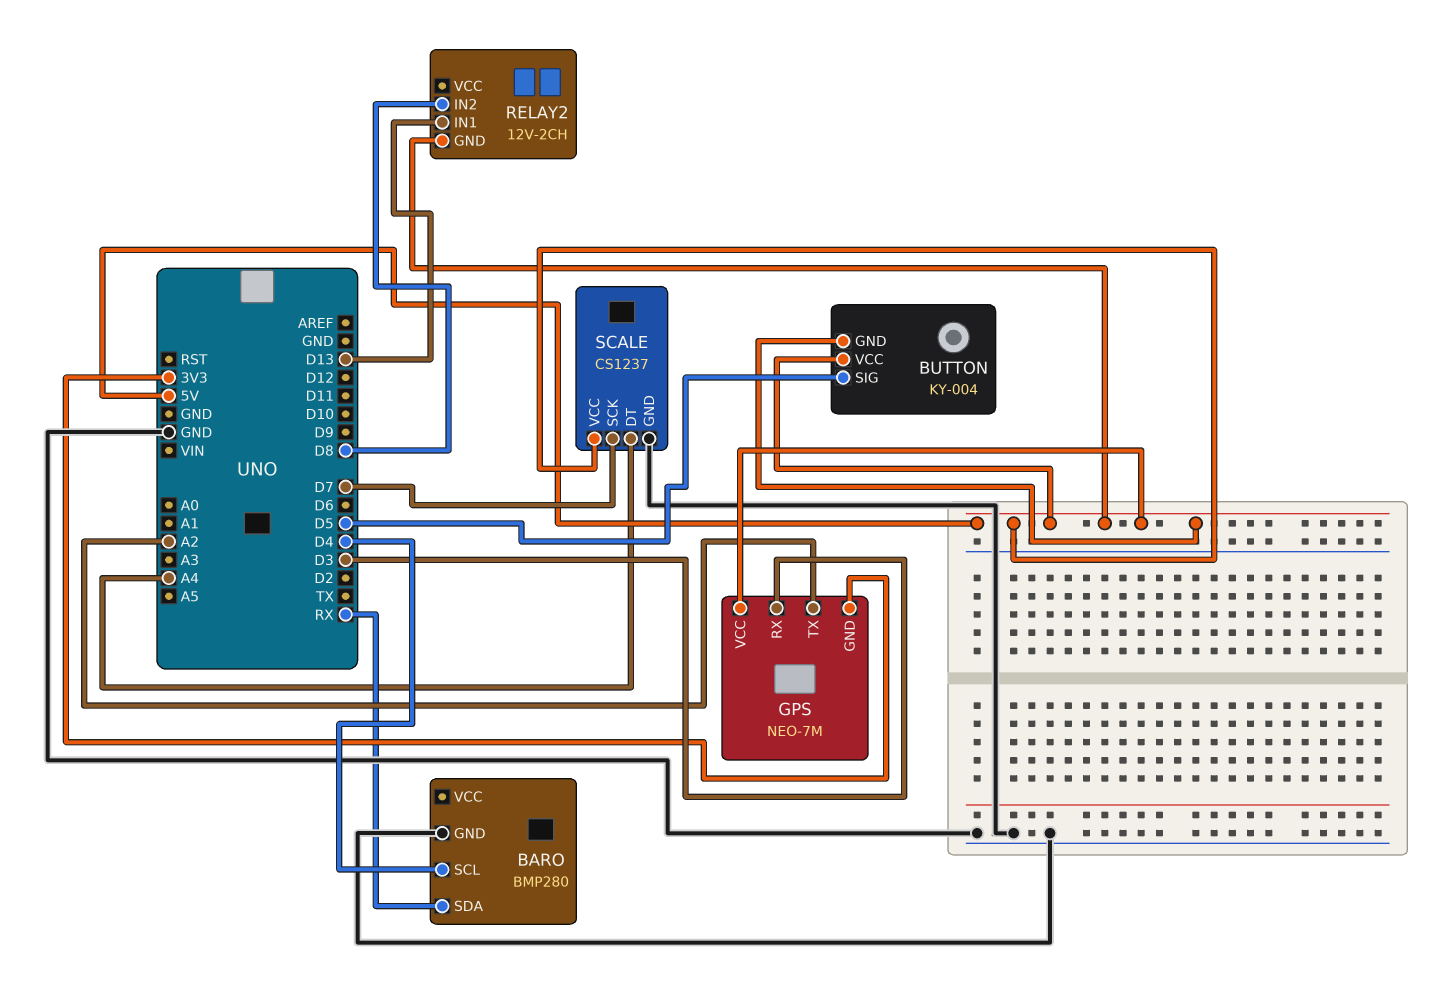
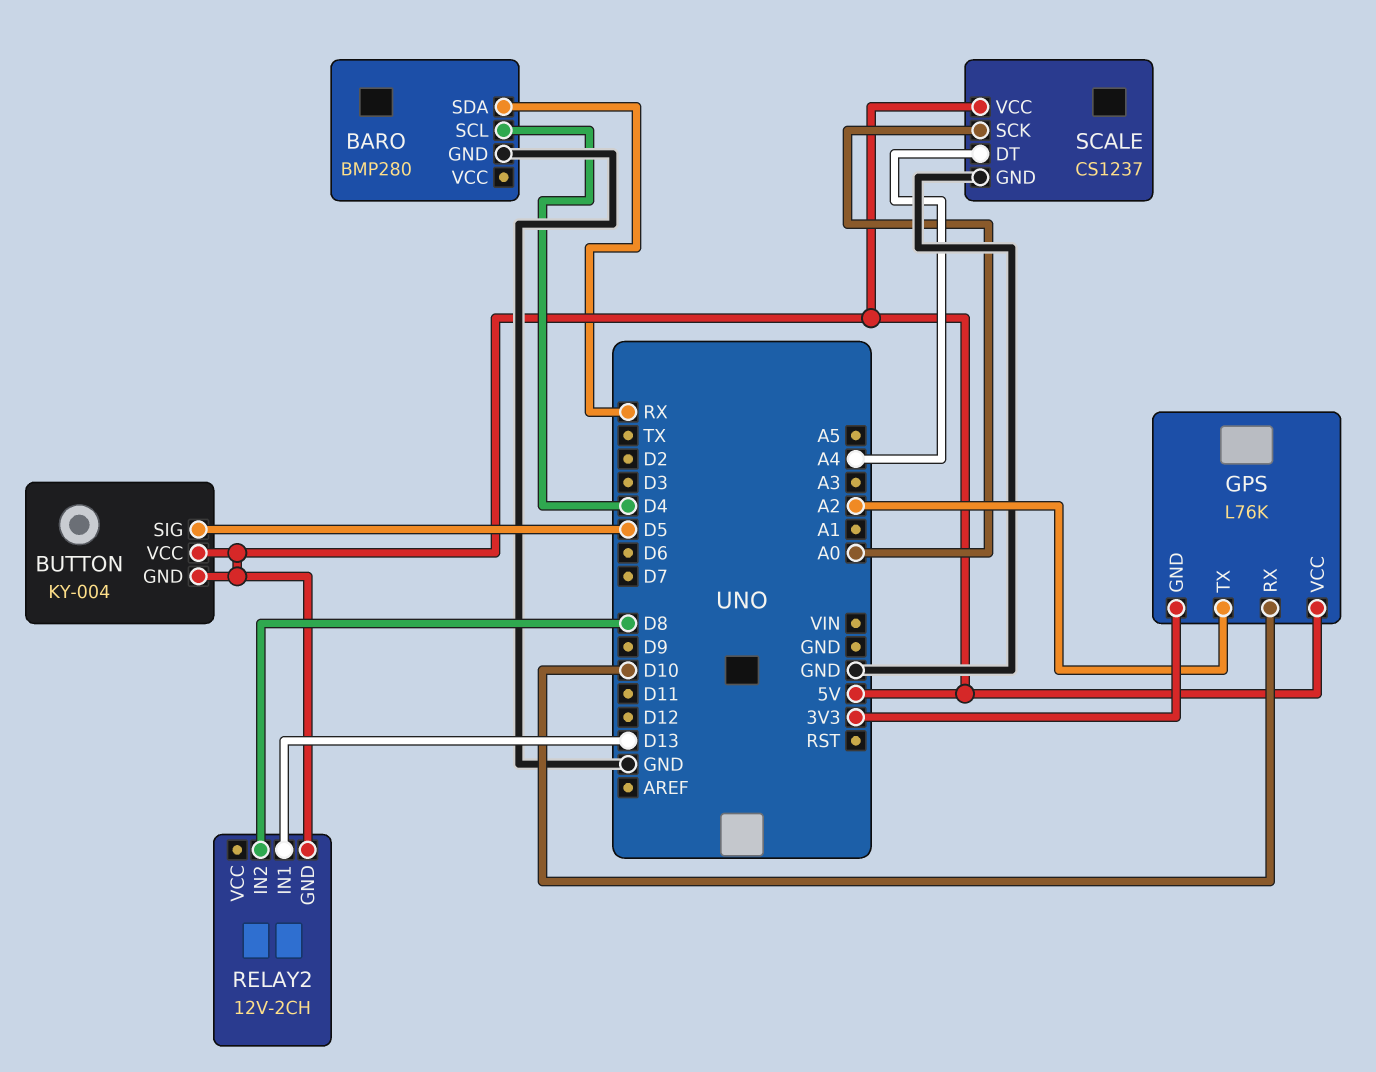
GPS: NEO-7M -> L76K
GPS pin RX: D3 -> D10
SCALE pin SCK: D7 -> A0

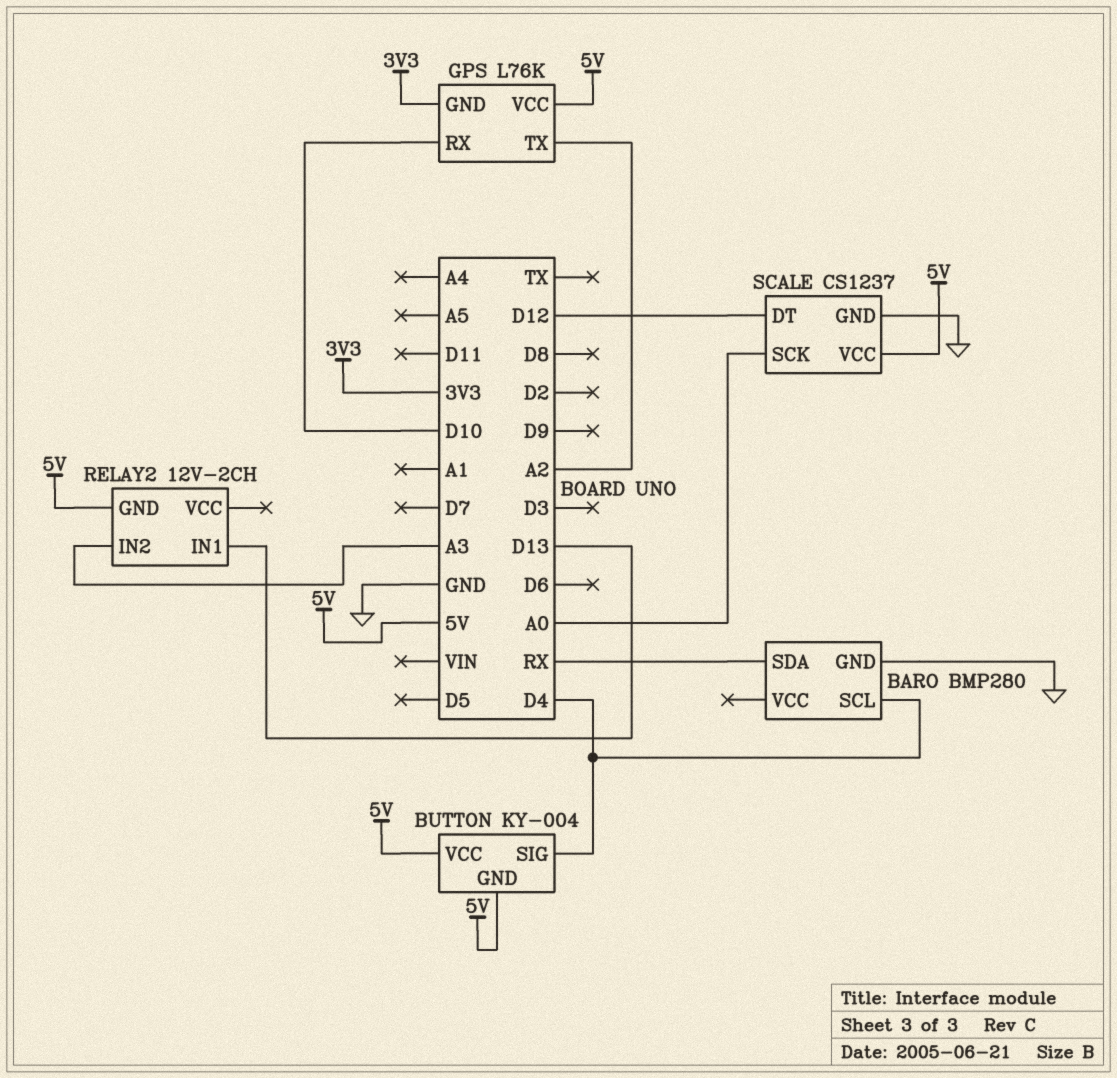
BUTTON pin SIG: D5 -> D4
RELAY2 pin IN2: D8 -> A3
SCALE pin DT: A4 -> D12

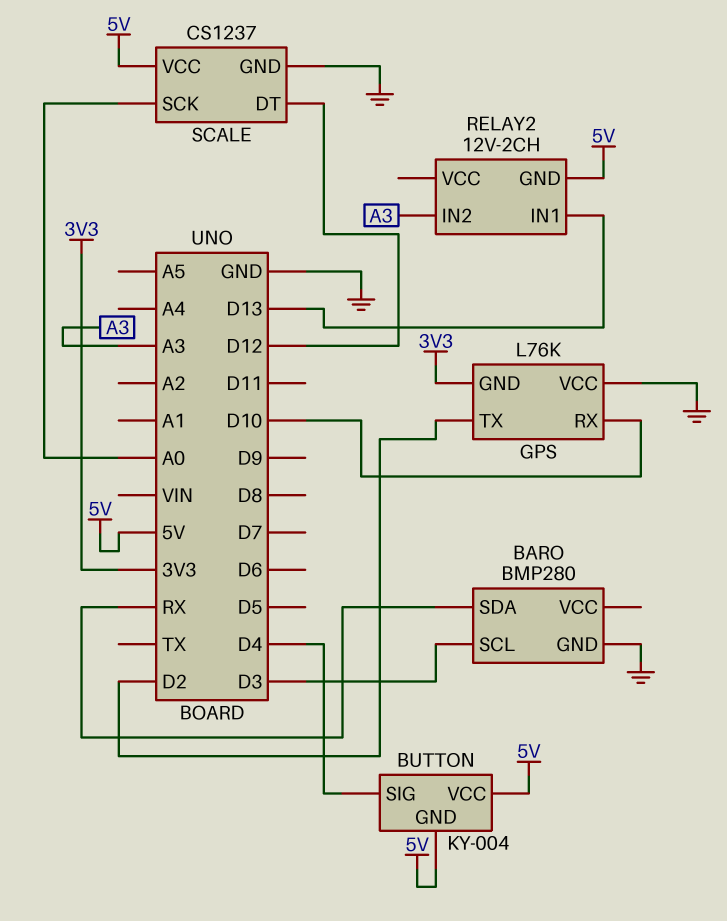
BARO pin SCL: D4 -> D3
GPS pin TX: A2 -> D2
GPS pin VCC: 5V -> GND

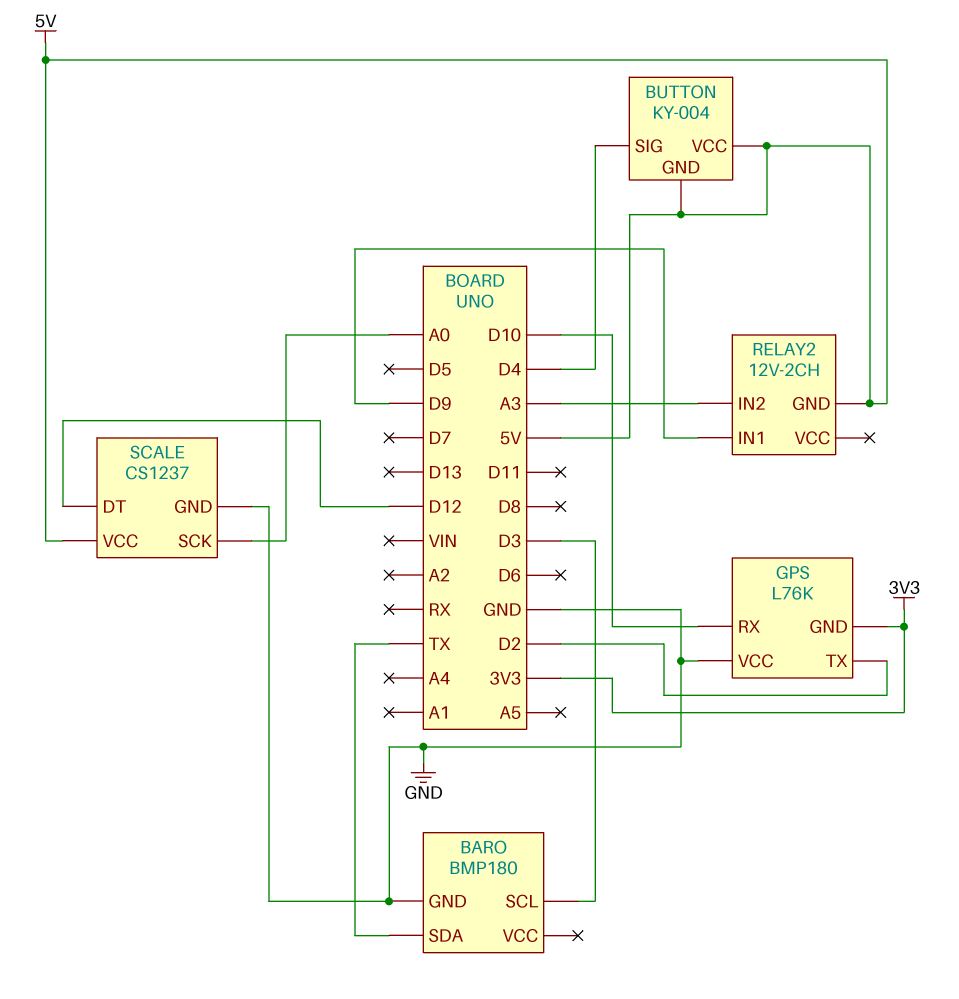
BARO: BMP280 -> BMP180
BARO pin SDA: RX -> TX
RELAY2 pin IN1: D13 -> D9

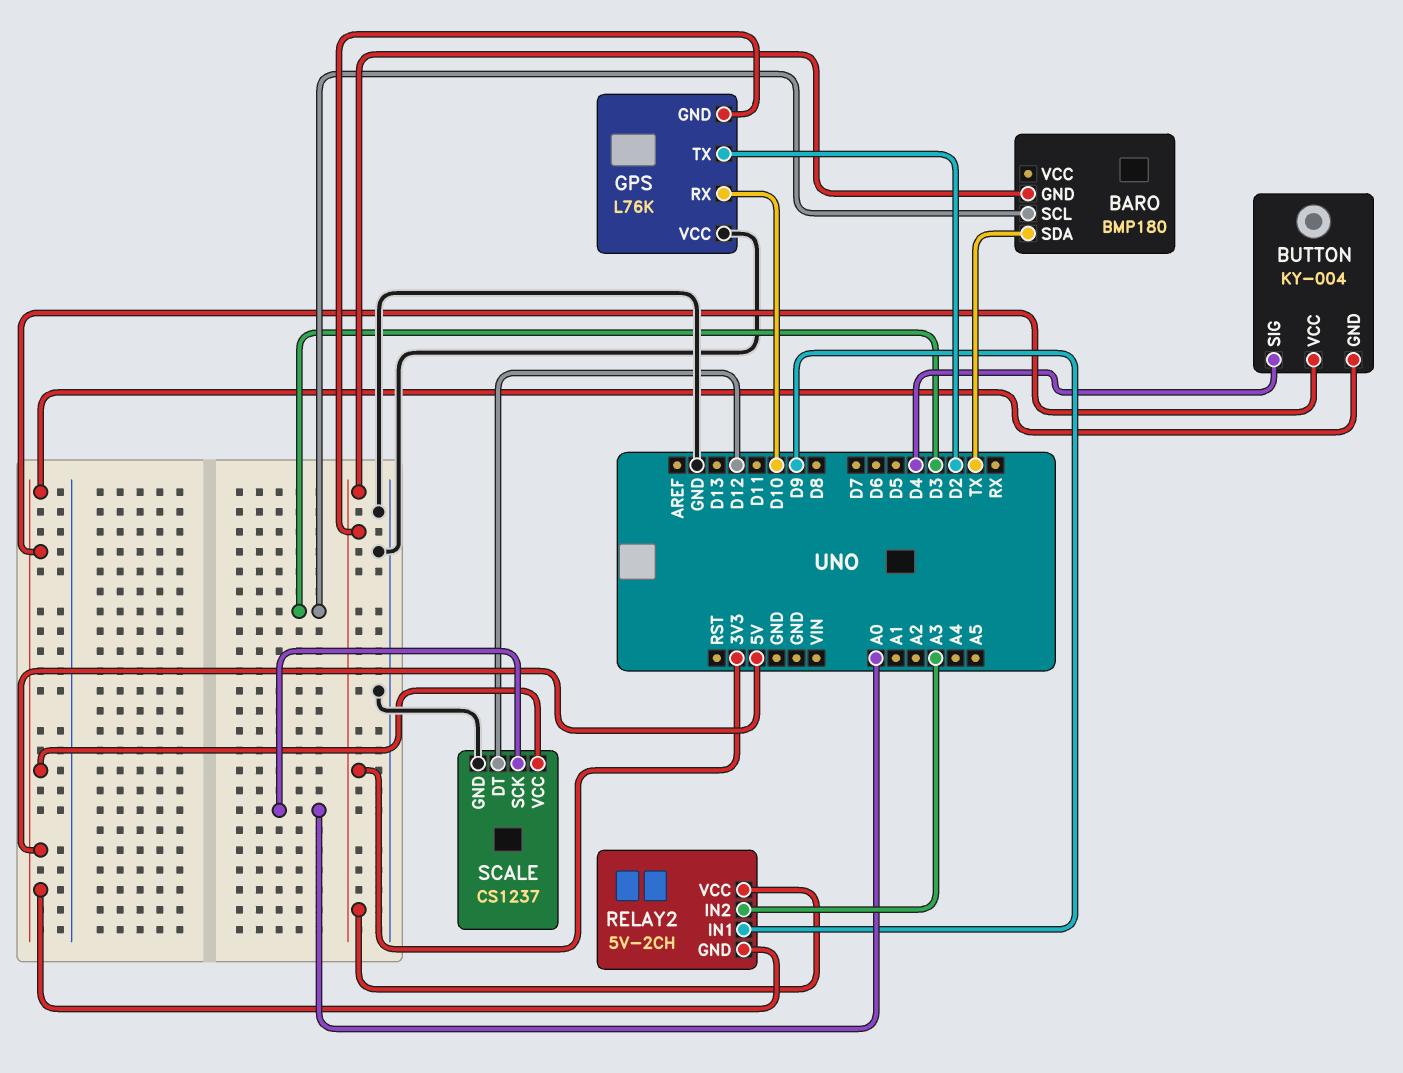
BARO pin GND: GND -> 3V3
RELAY2: 12V-2CH -> 5V-2CH
RELAY2 pin VCC: none -> 3V3

